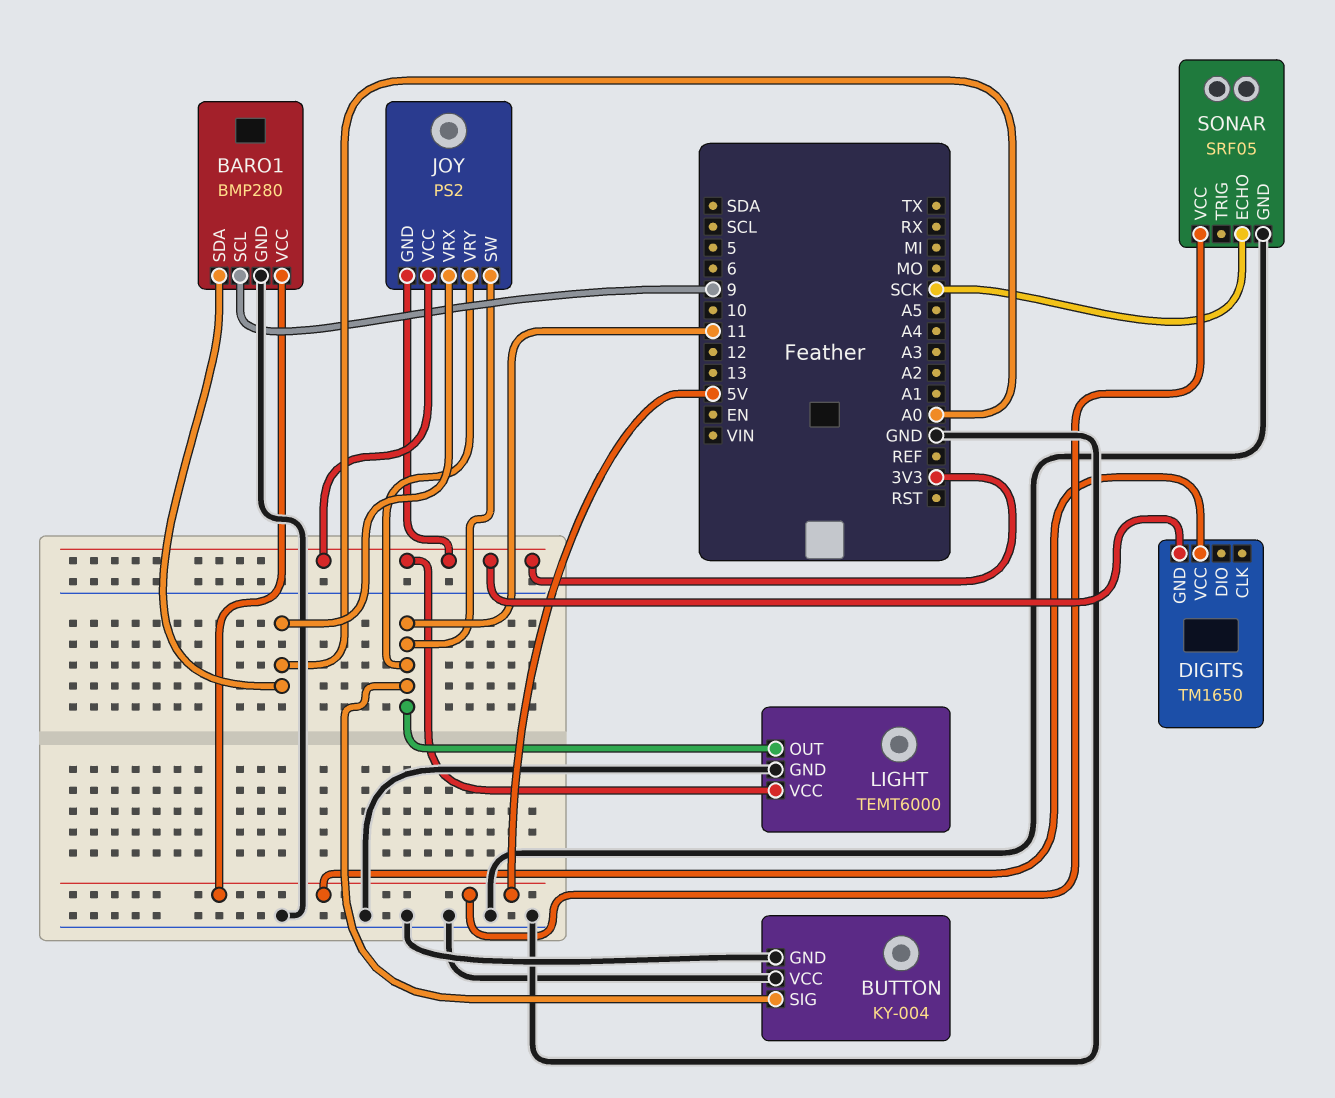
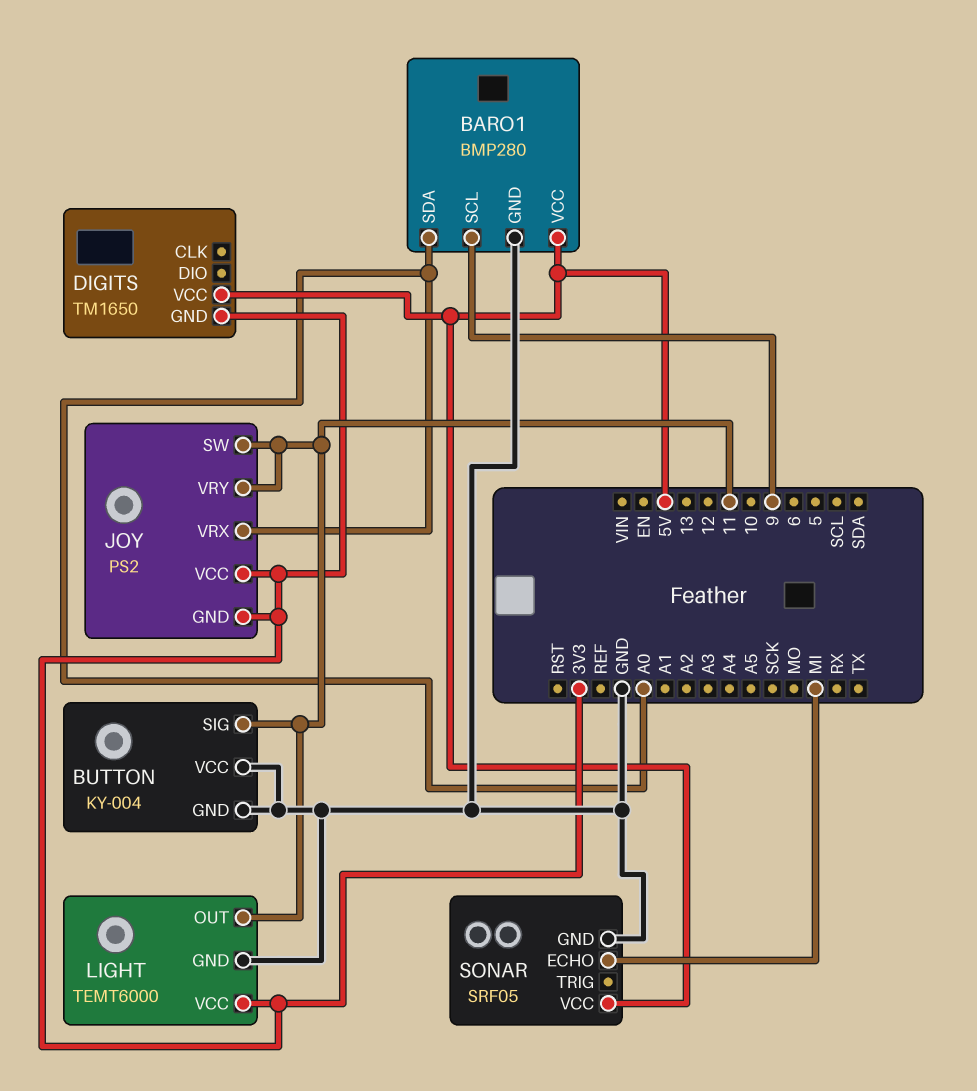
SONAR pin ECHO: SCK -> MI

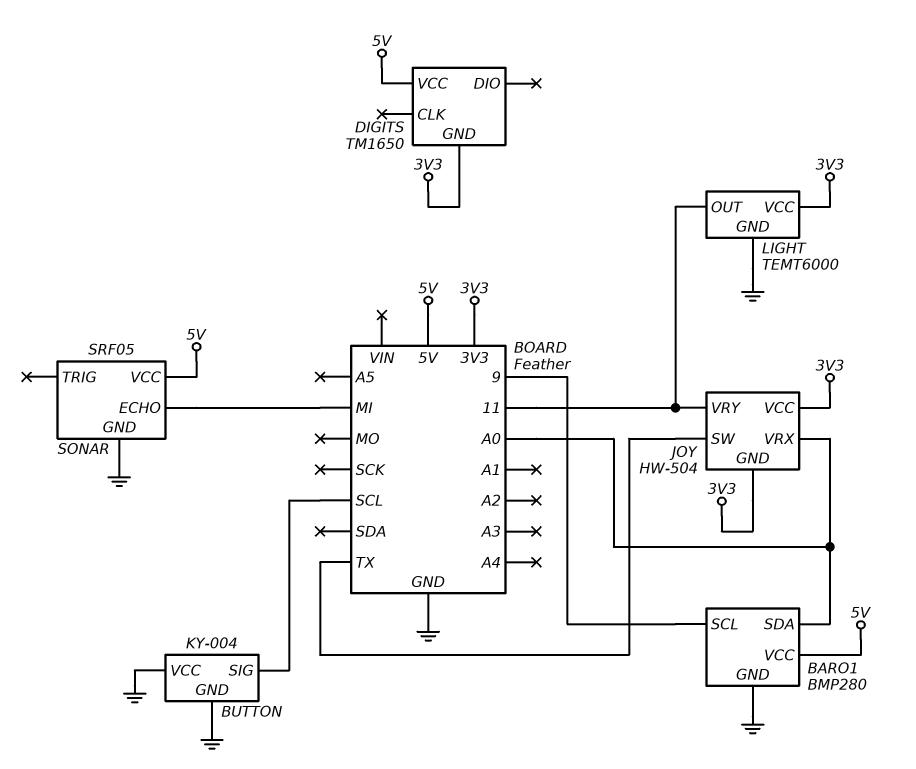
BUTTON pin SIG: 11 -> SCL
JOY: PS2 -> HW-504
JOY pin SW: 11 -> TX

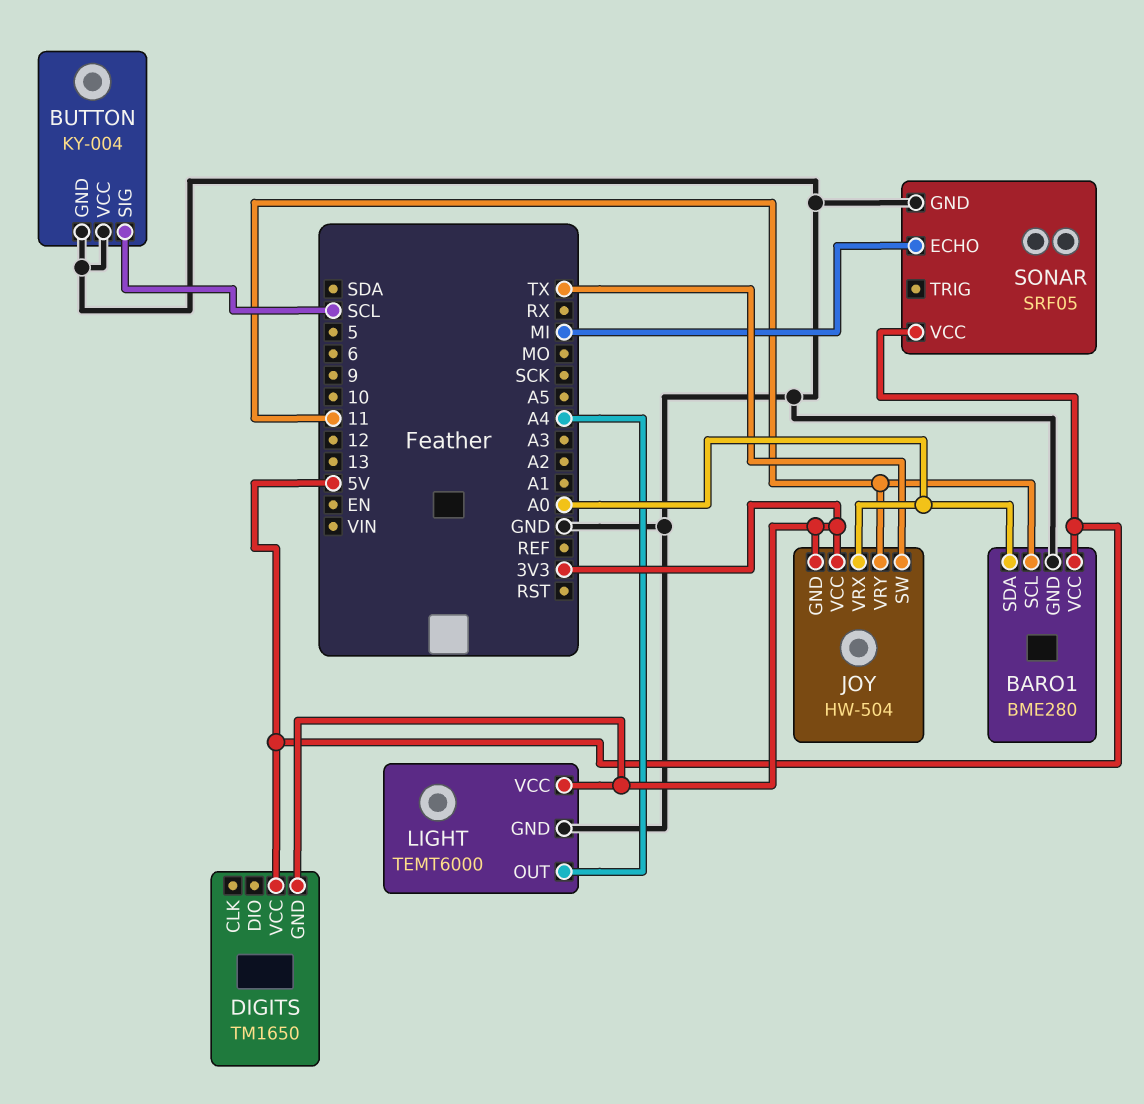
BARO1: BMP280 -> BME280
BARO1 pin SCL: 9 -> 11
LIGHT pin OUT: 11 -> A4

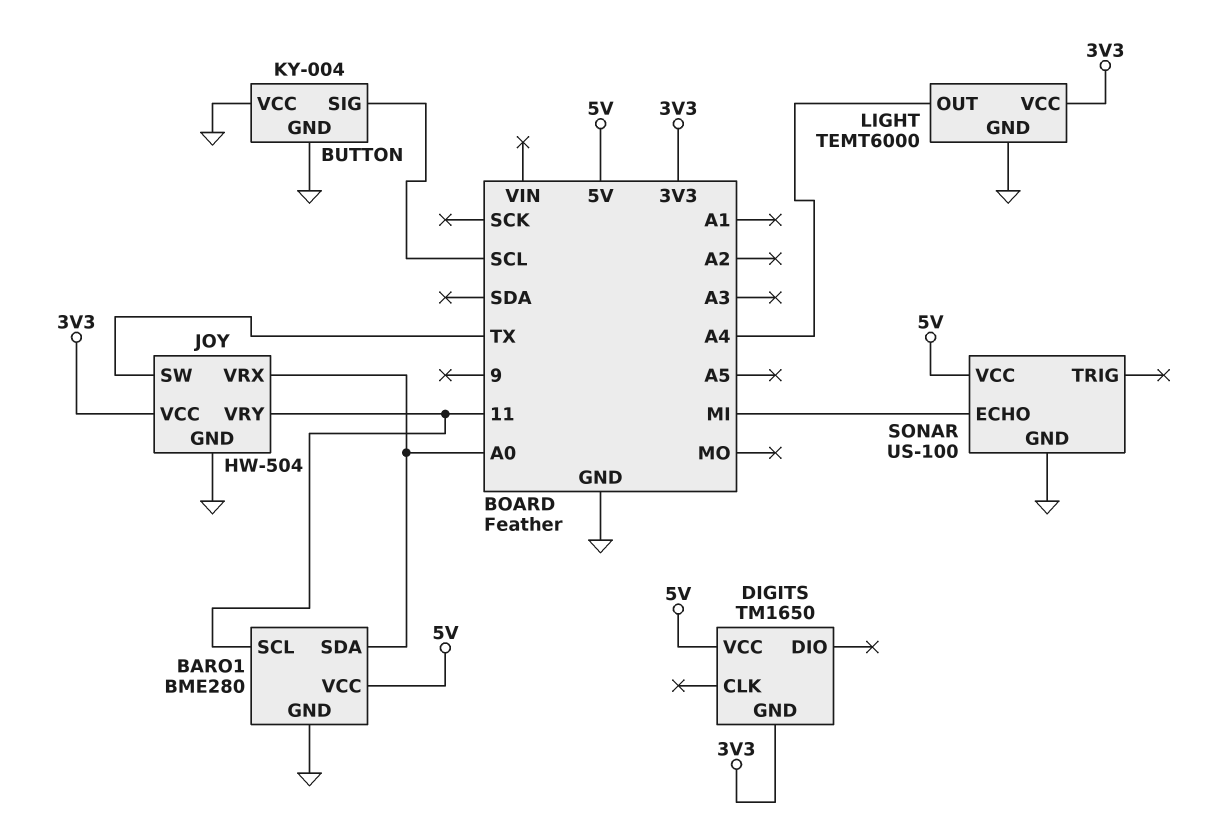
JOY pin GND: 3V3 -> GND
SONAR: SRF05 -> US-100

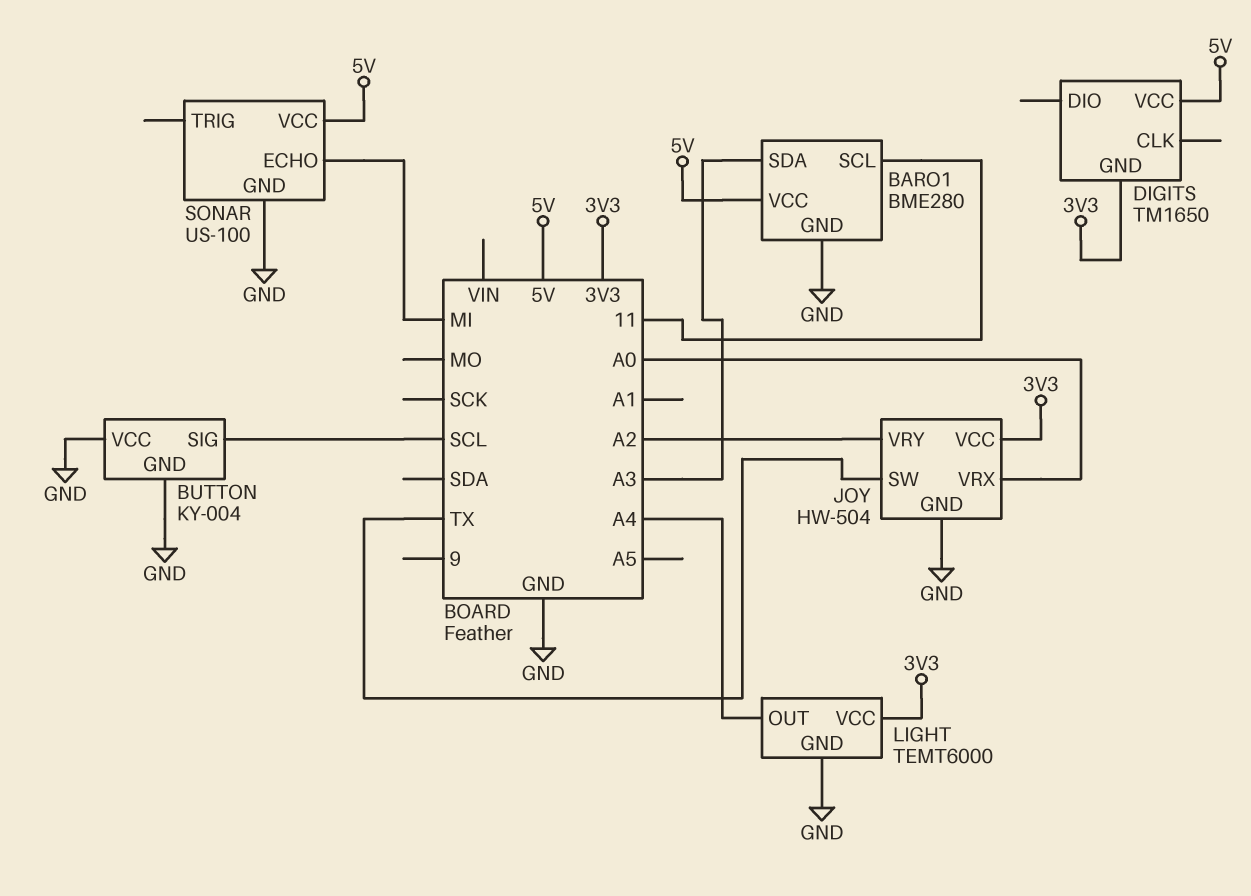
BARO1 pin SDA: A0 -> A3
JOY pin VRY: 11 -> A2

